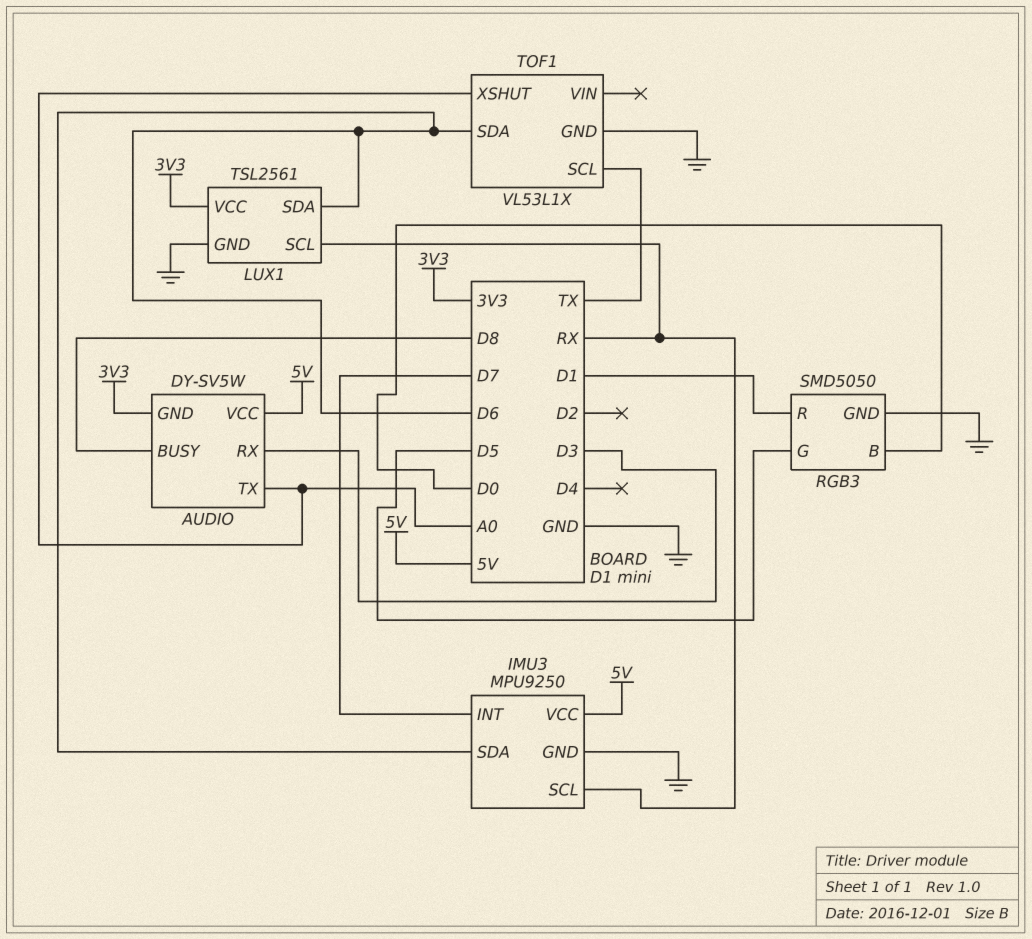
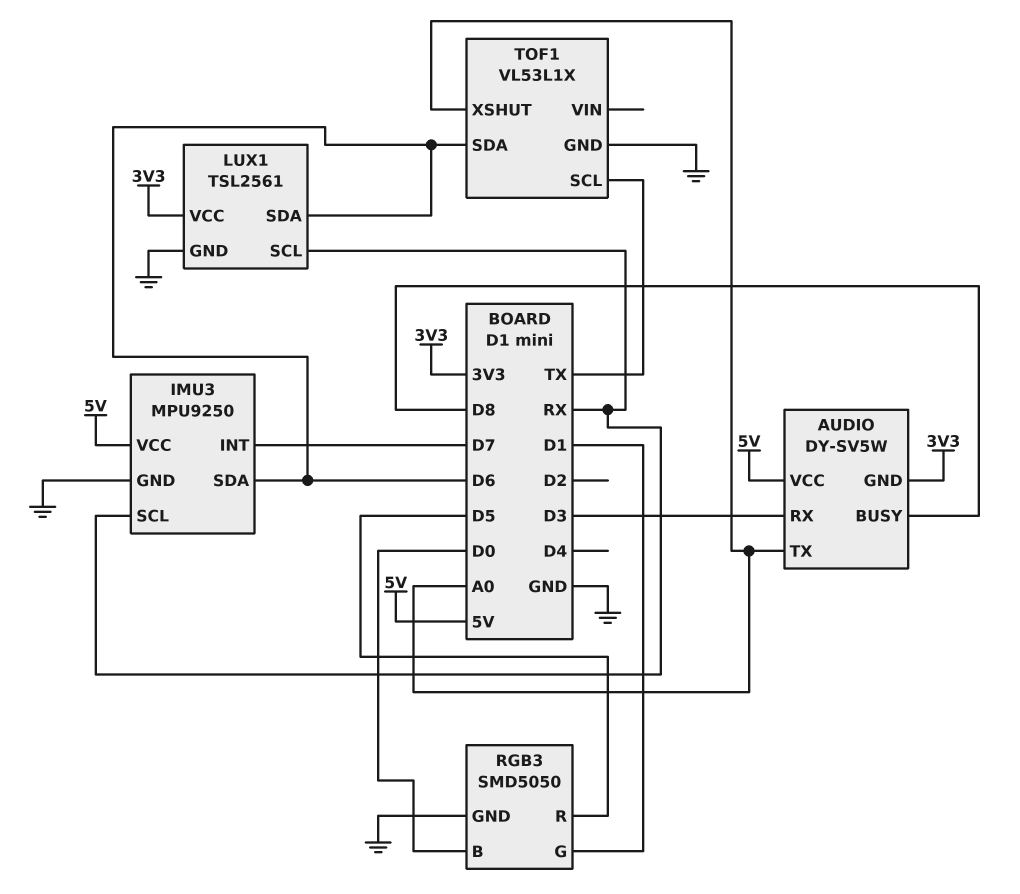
RGB3 pin G: D5 -> D1
RGB3 pin R: D1 -> D5

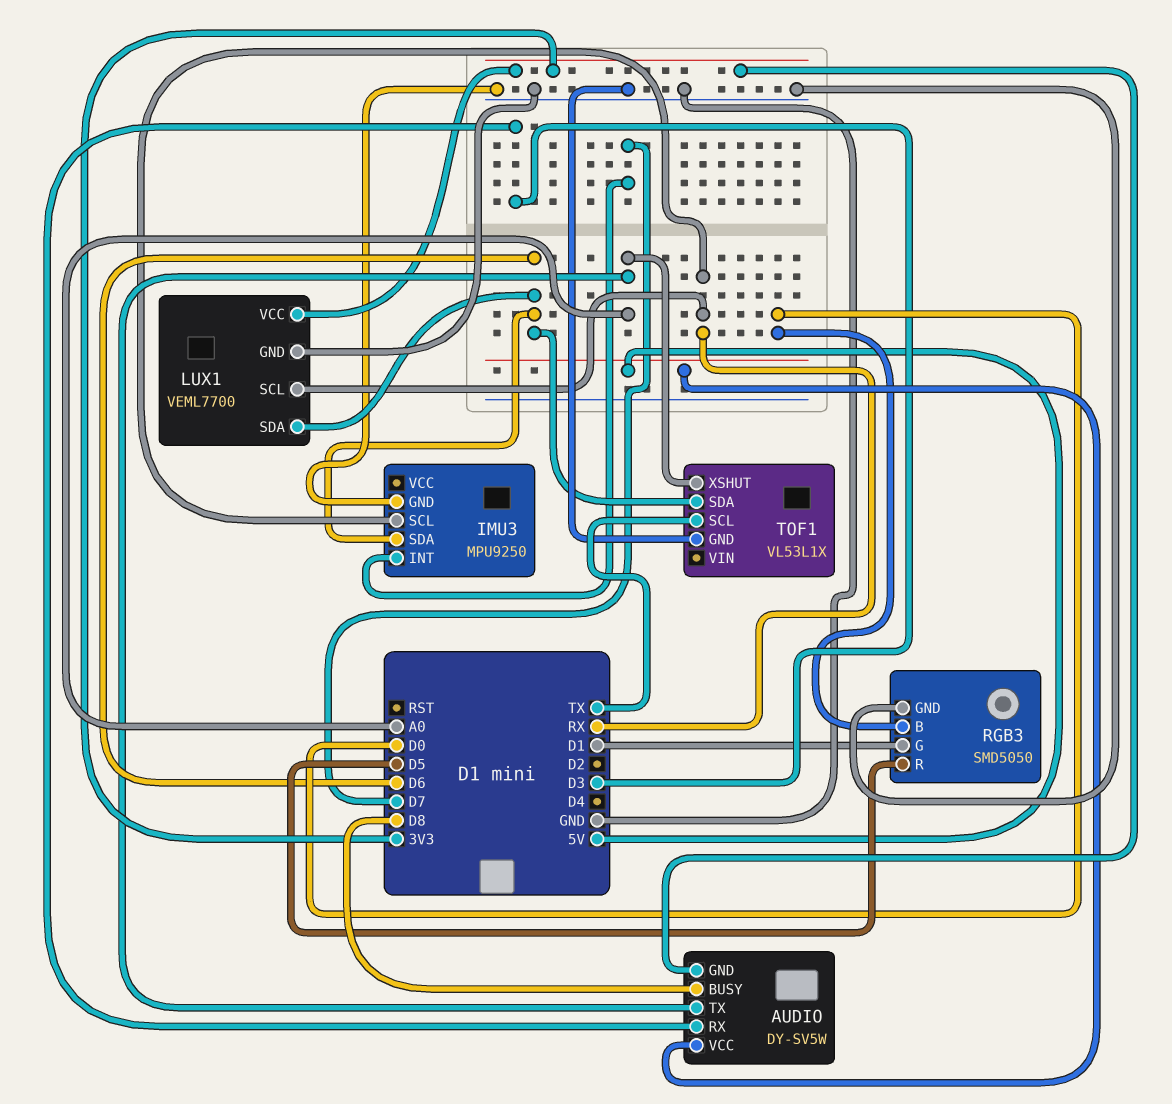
IMU3 pin VCC: 5V -> none
LUX1: TSL2561 -> VEML7700

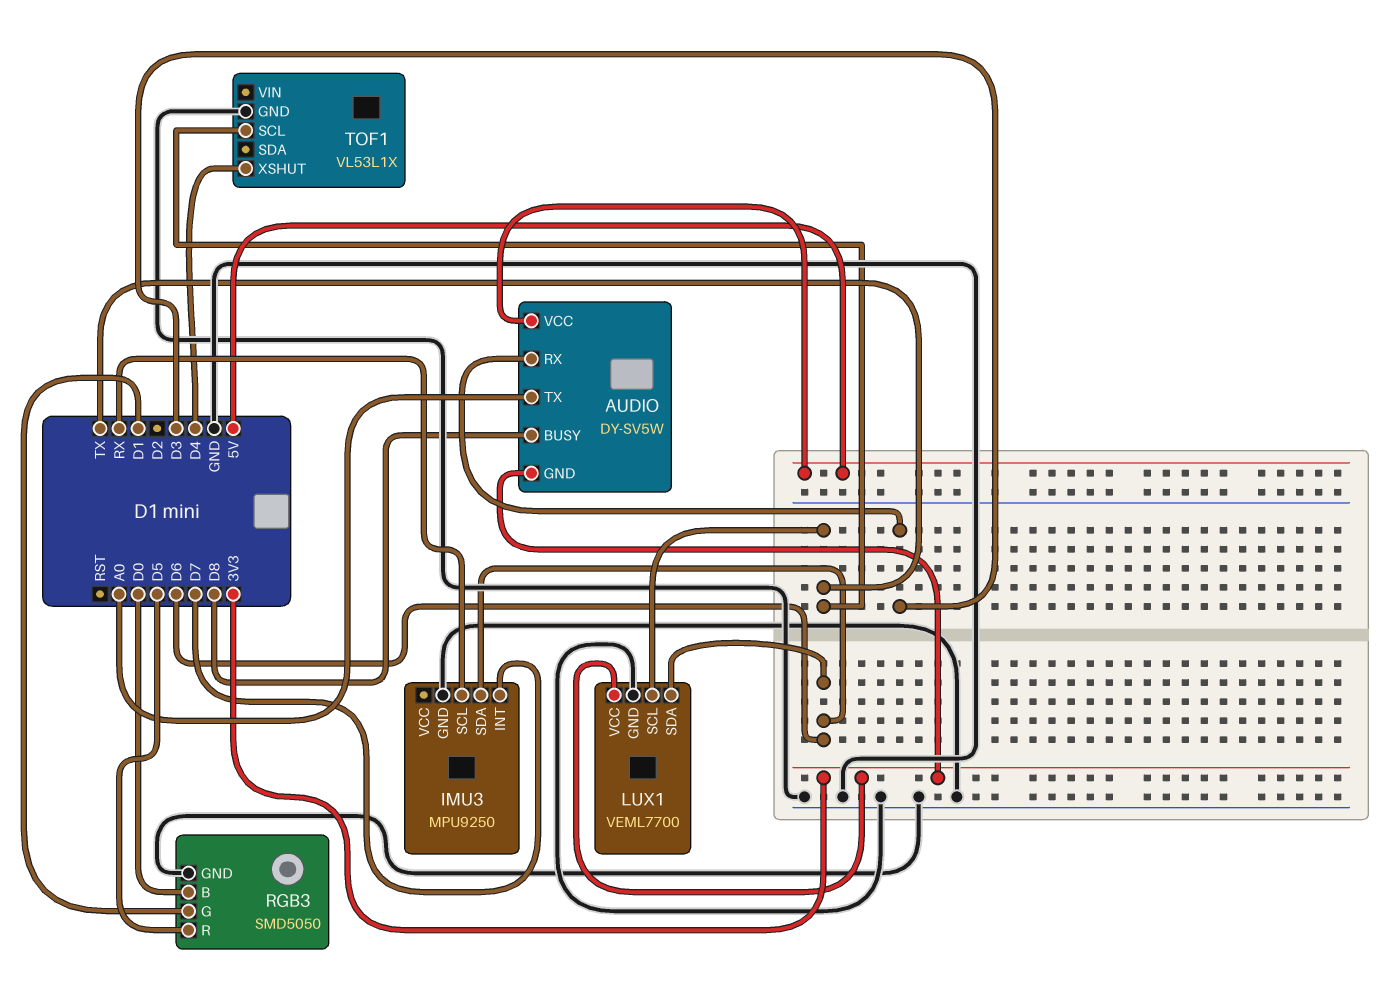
LUX1 pin SCL: RX -> TX
TOF1 pin SDA: D6 -> none
TOF1 pin XSHUT: A0 -> D4

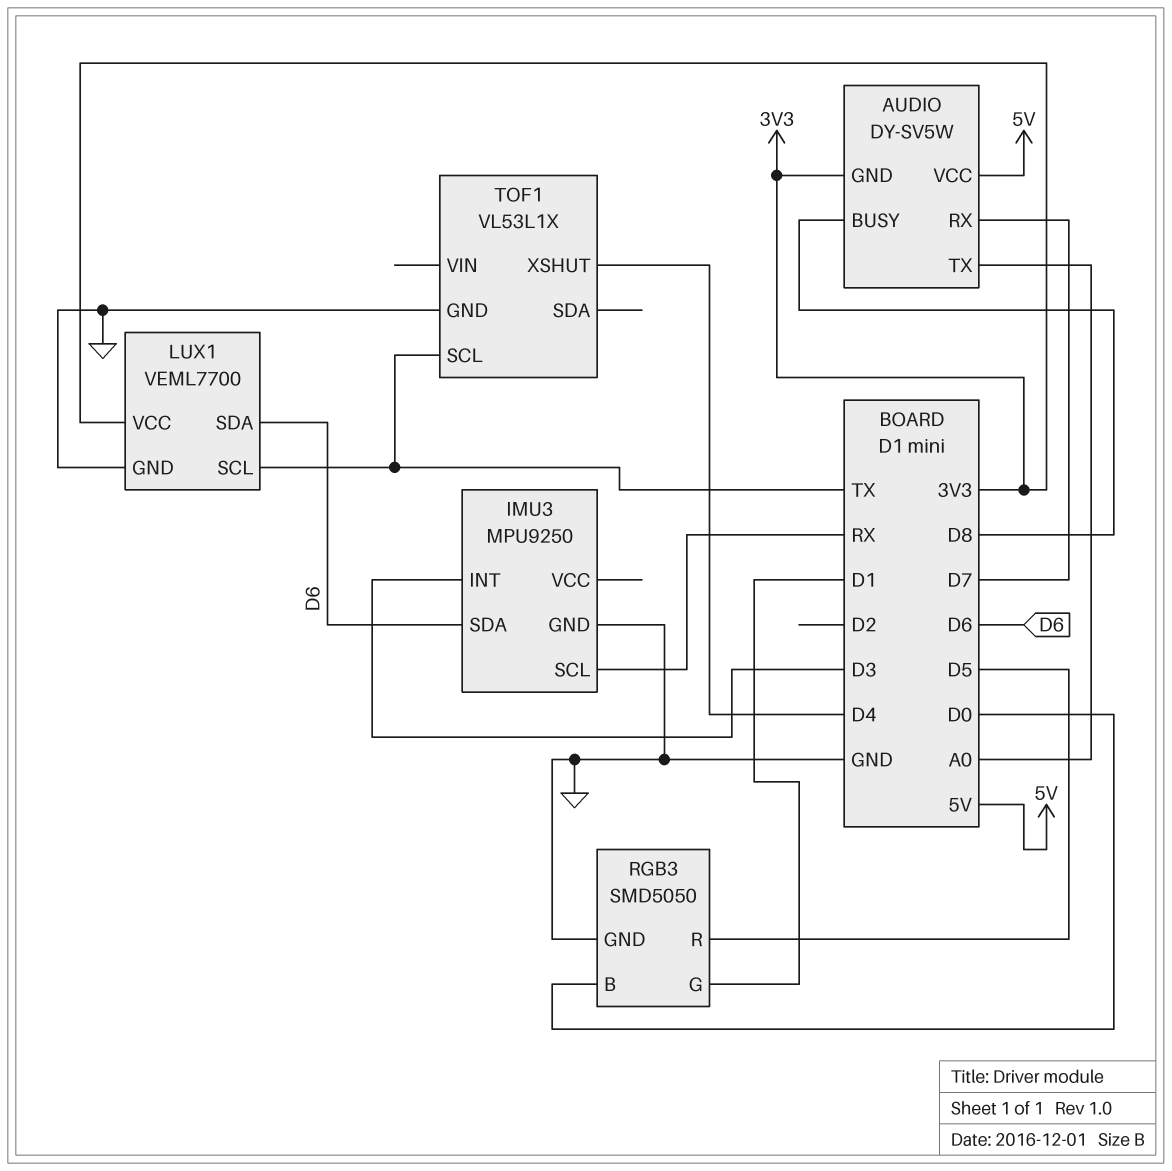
AUDIO pin RX: D3 -> D7
IMU3 pin INT: D7 -> D3

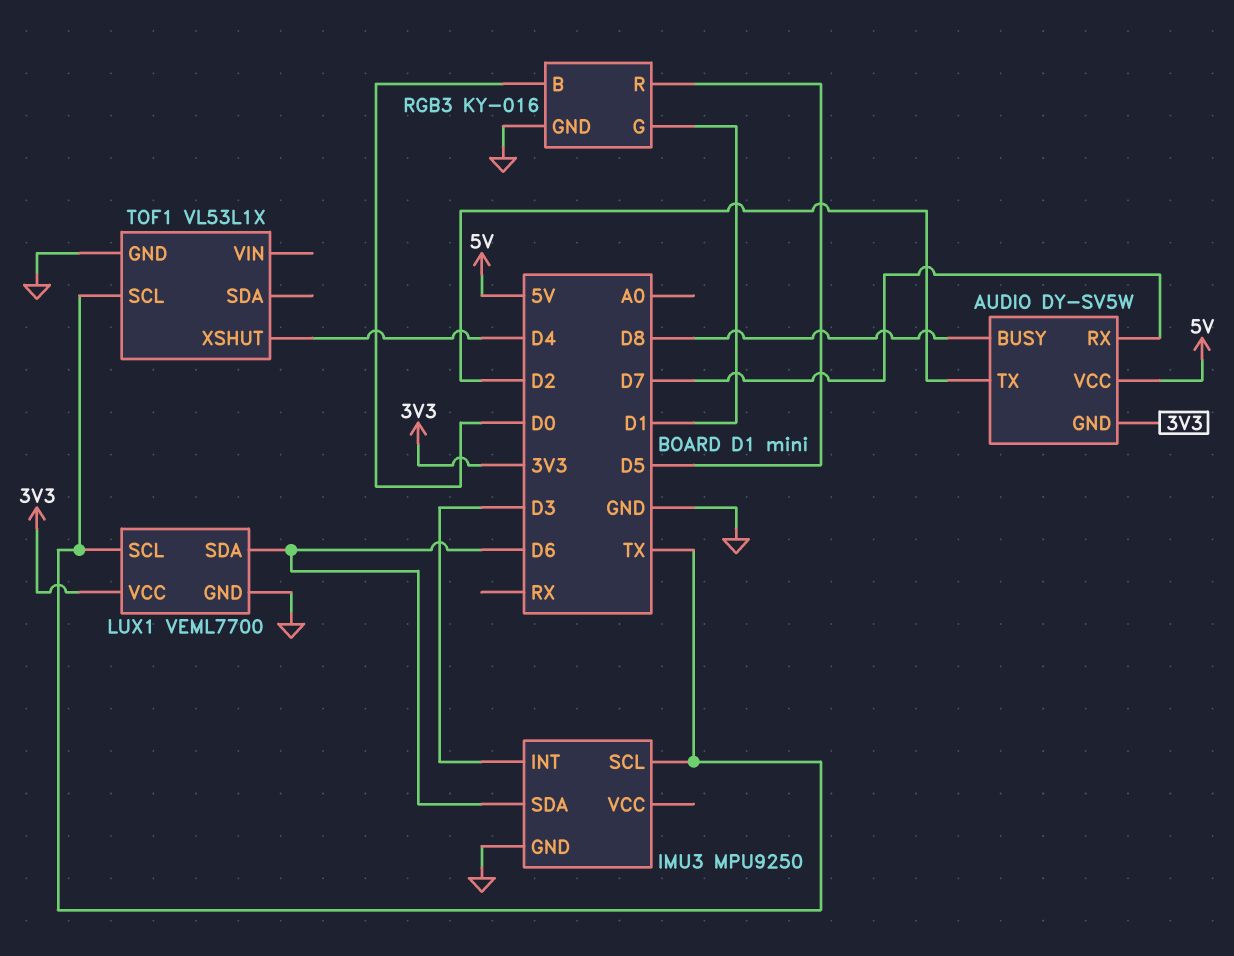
AUDIO pin TX: A0 -> D2
IMU3 pin SCL: RX -> TX
RGB3: SMD5050 -> KY-016

